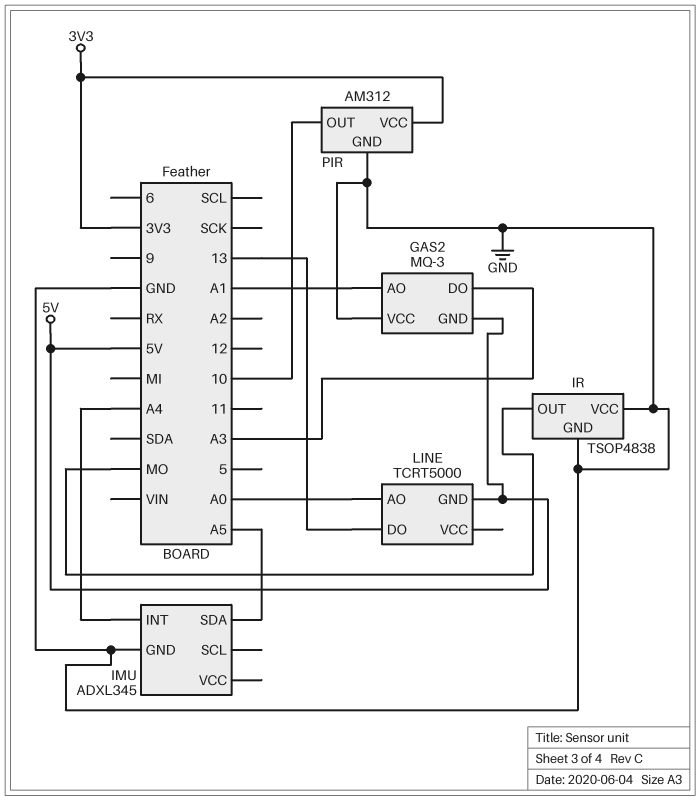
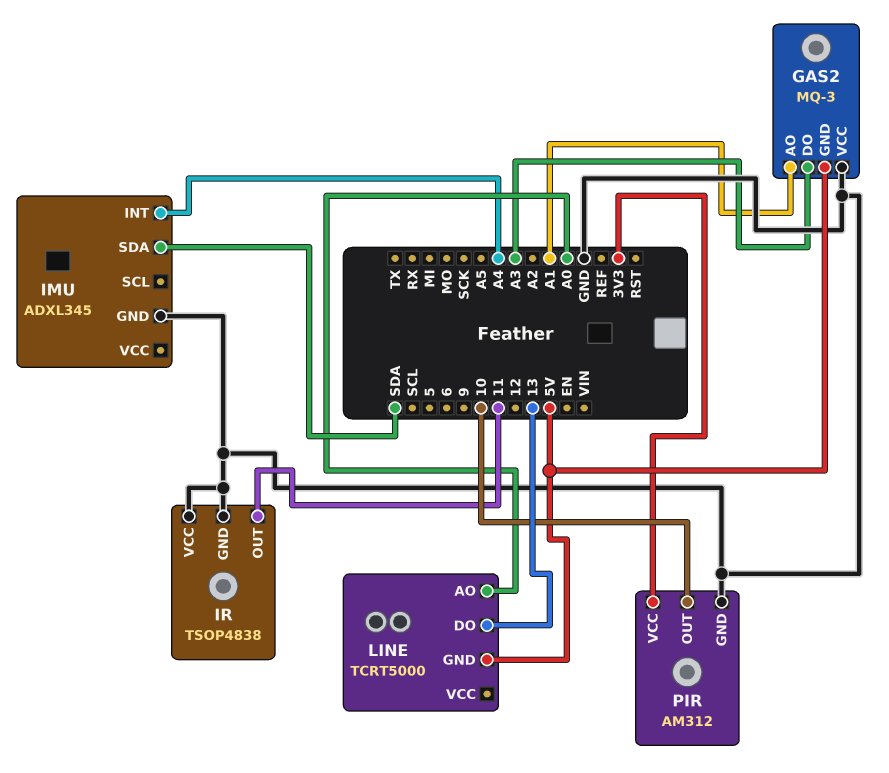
IMU pin SDA: A5 -> SDA
IR pin OUT: MO -> 11

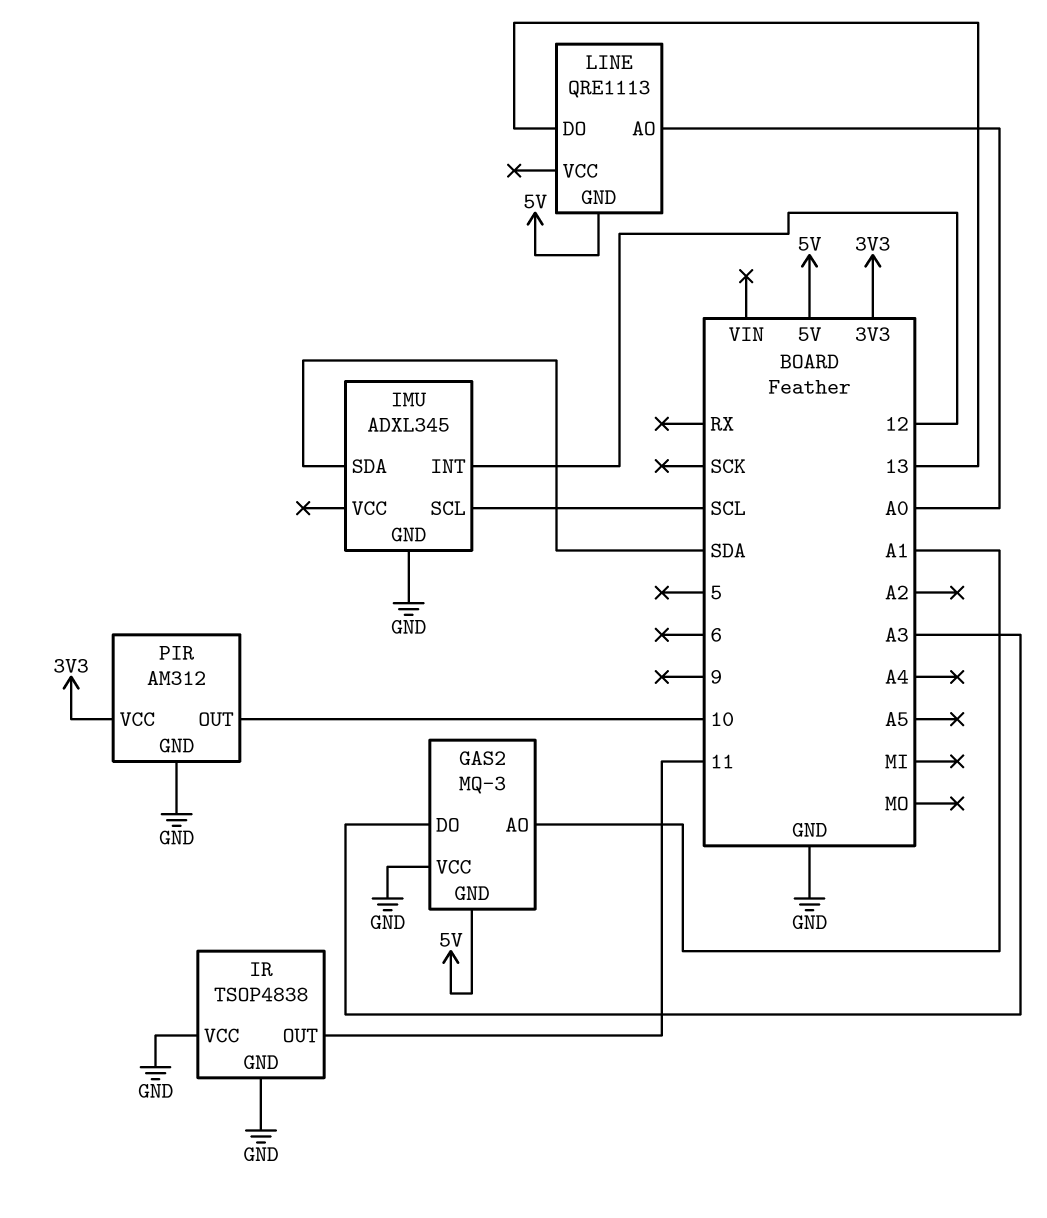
IMU pin INT: A4 -> 12
IMU pin SCL: none -> SCL
LINE: TCRT5000 -> QRE1113

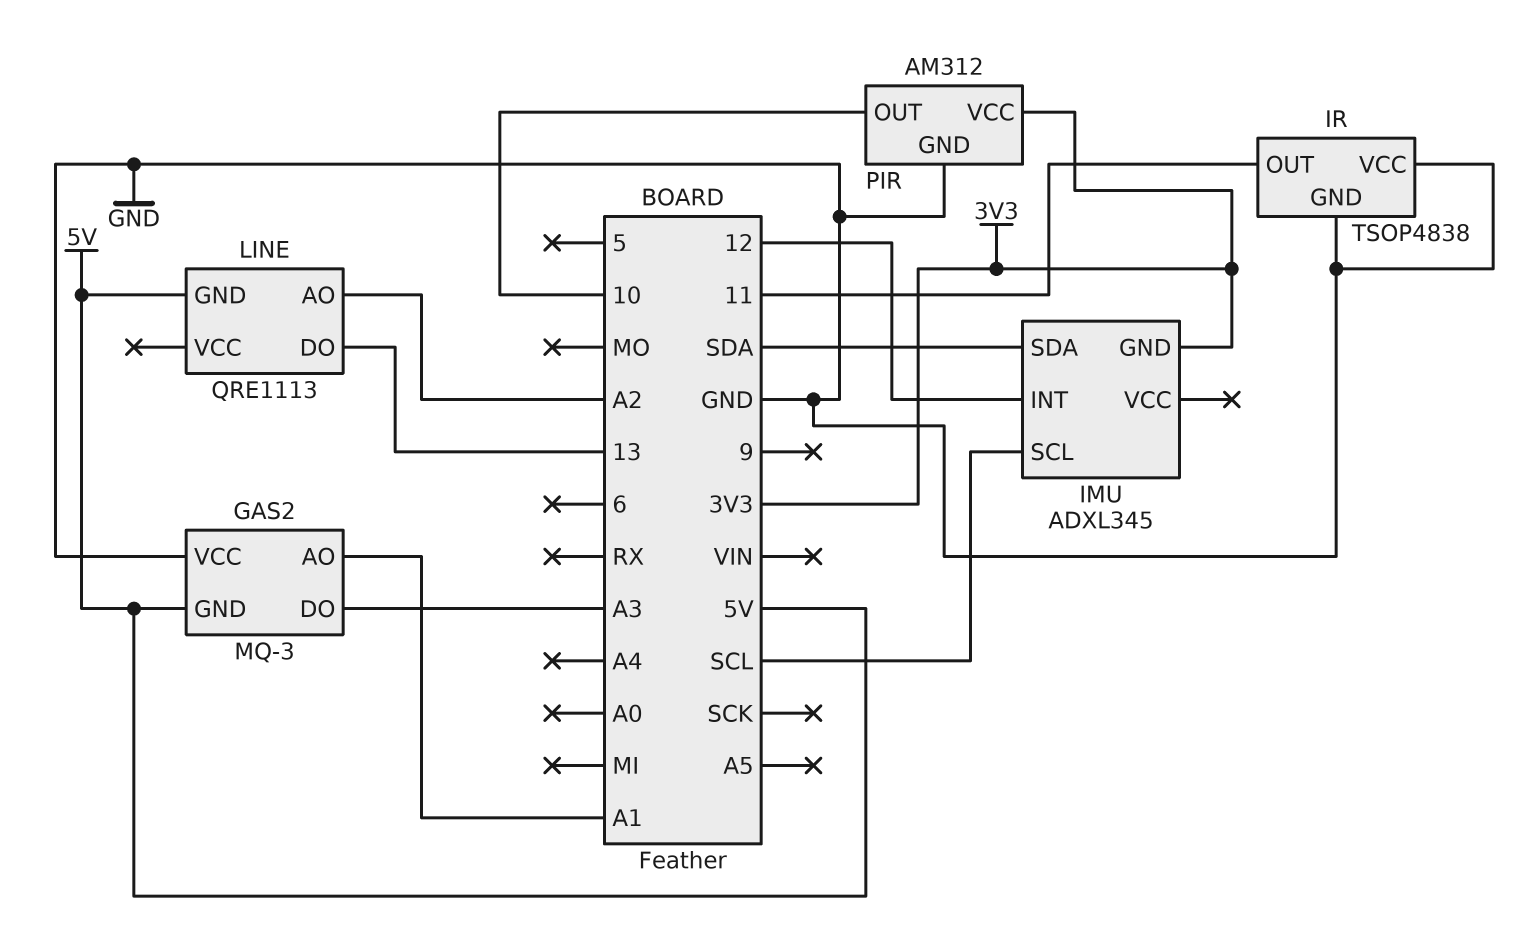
IMU pin GND: GND -> 3V3
LINE pin AO: A0 -> A2

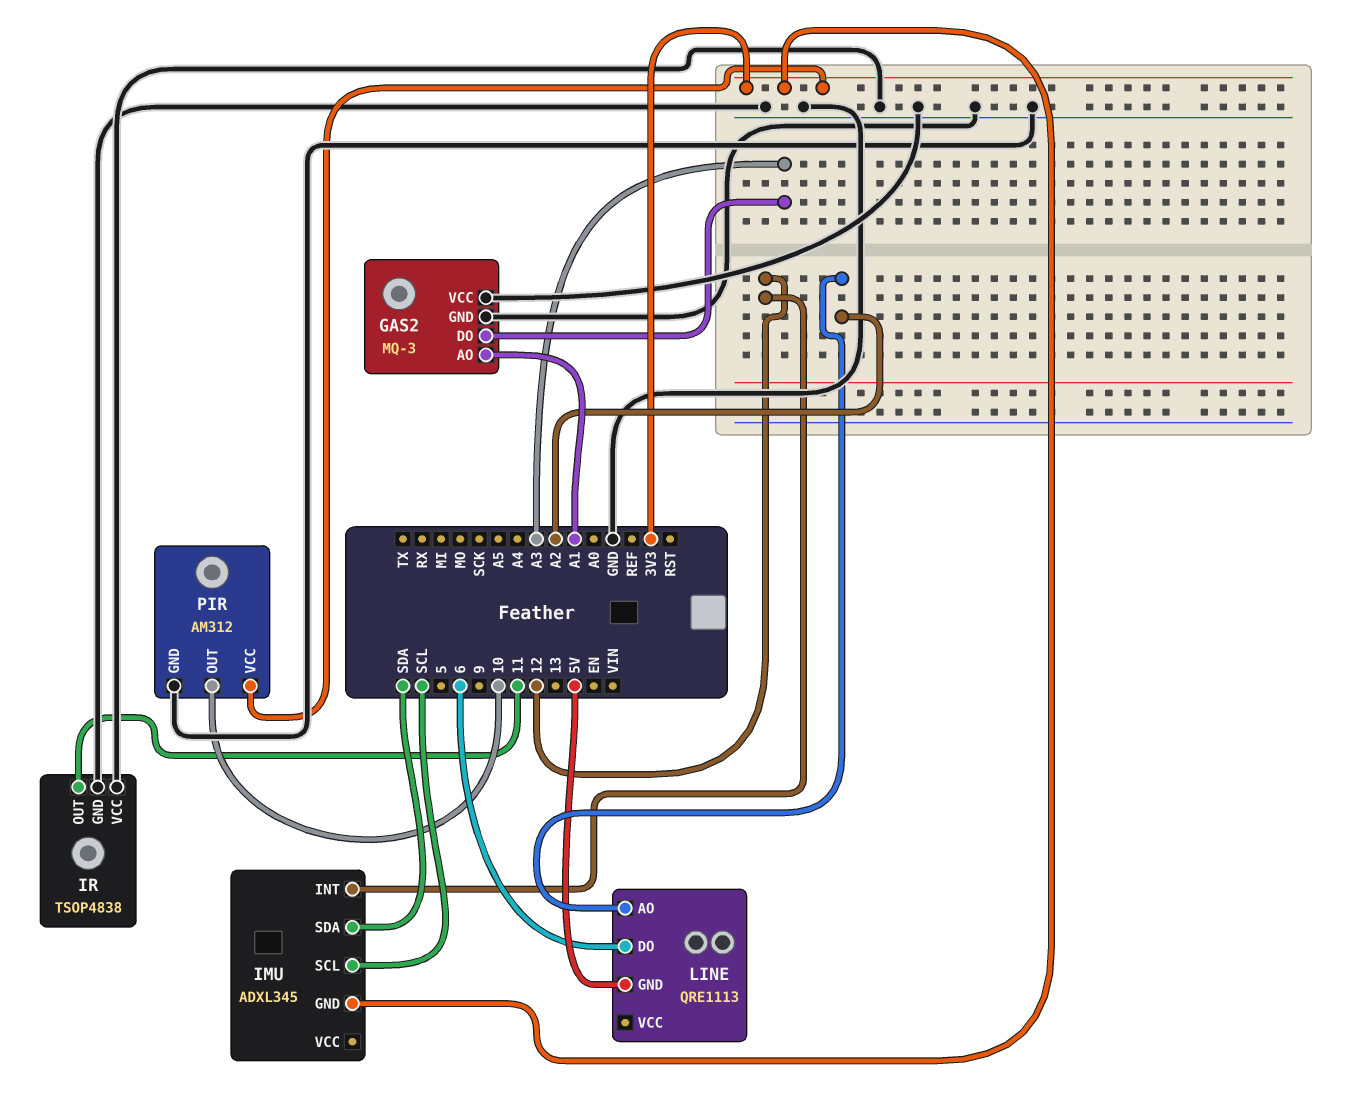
GAS2 pin GND: 5V -> GND
LINE pin DO: 13 -> 6

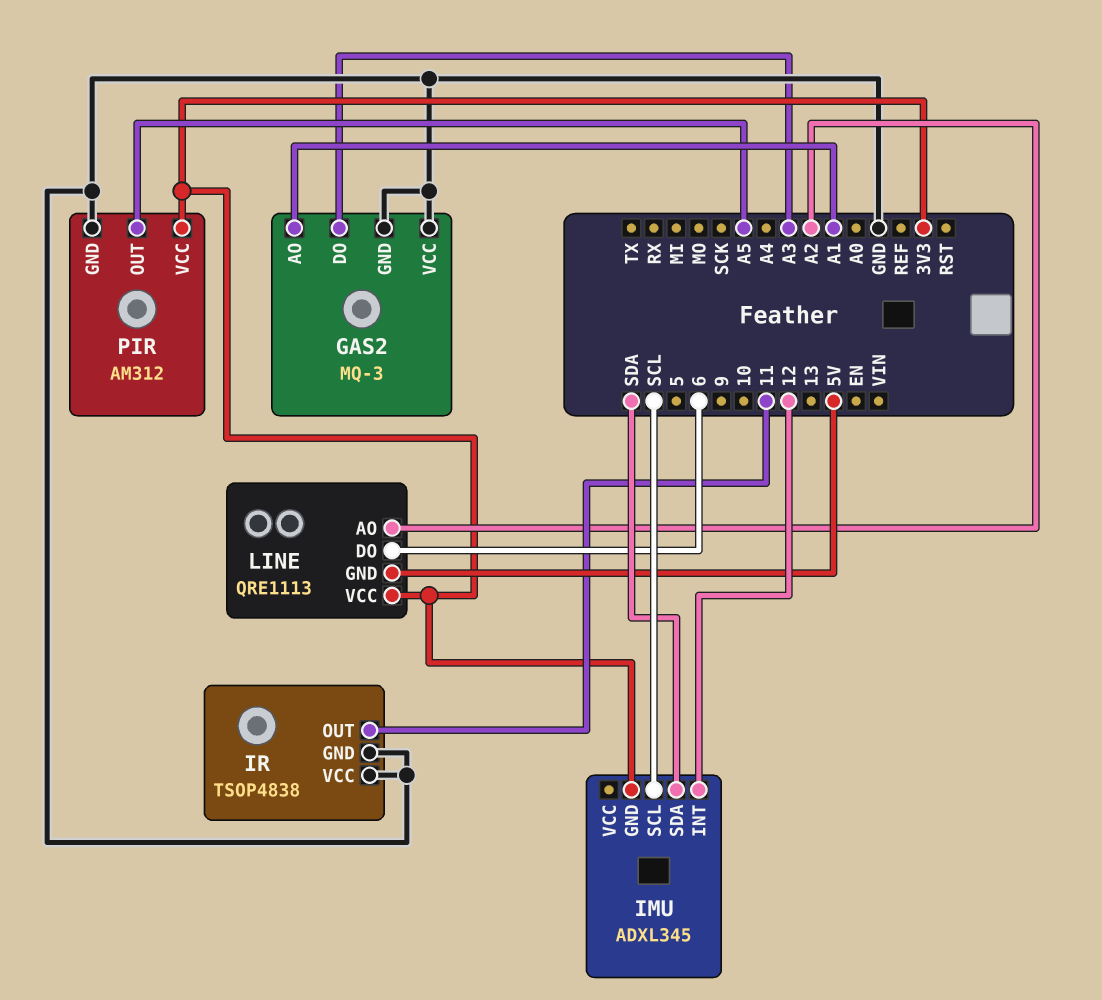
LINE pin VCC: none -> 3V3
PIR pin OUT: 10 -> A5

